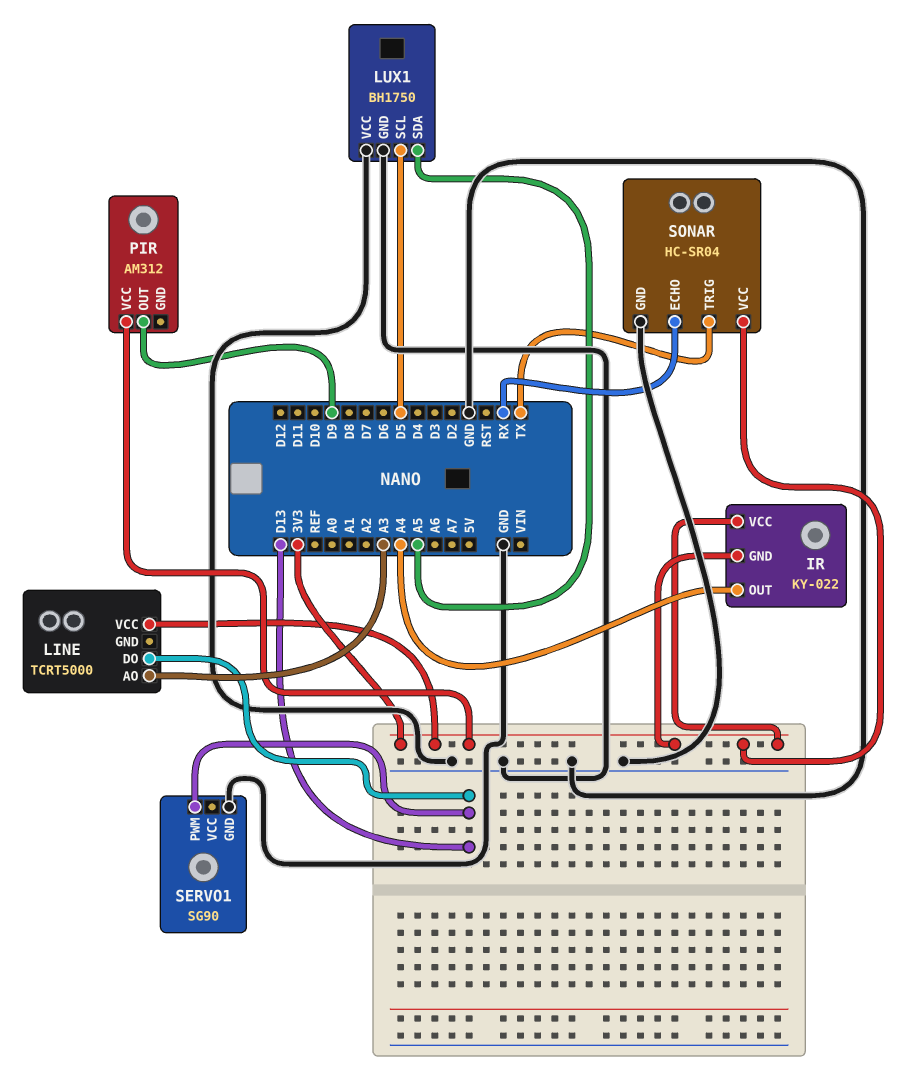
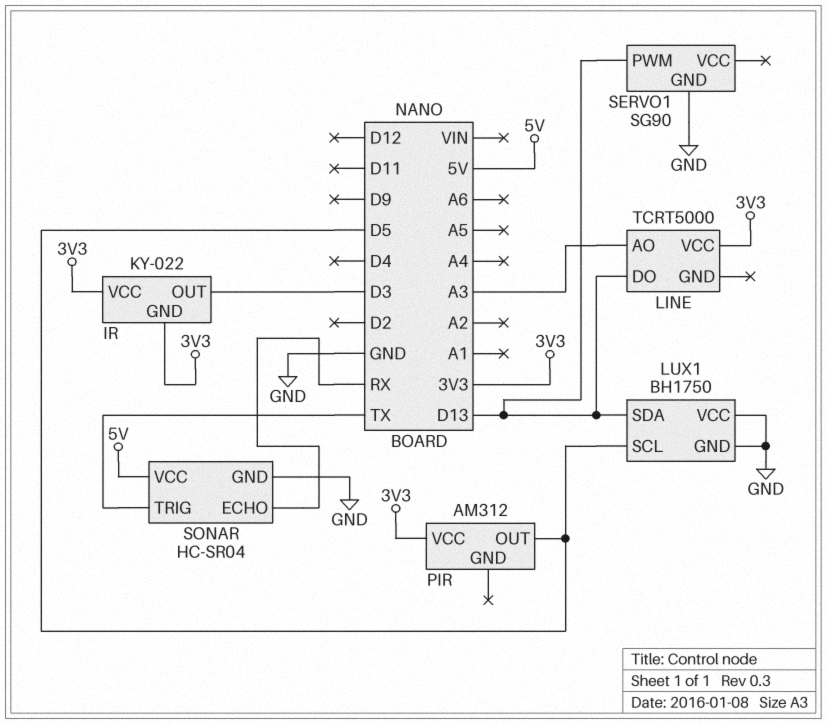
IR pin OUT: A4 -> D3
LUX1 pin SDA: A5 -> D13
PIR pin OUT: D9 -> D5
SONAR pin VCC: 3V3 -> 5V

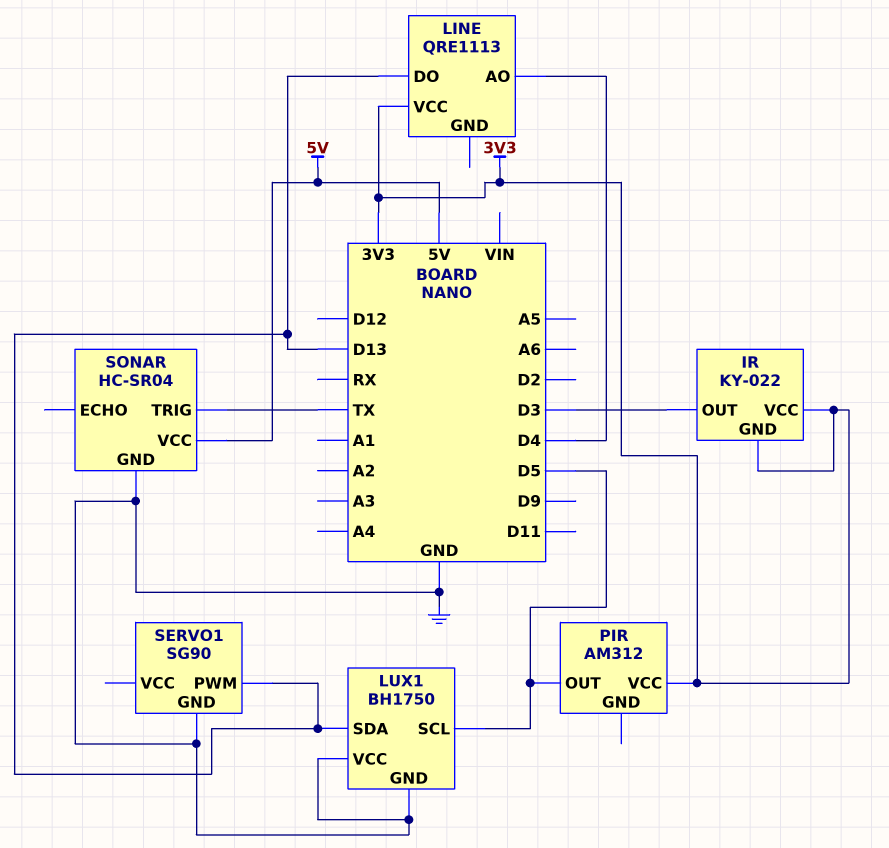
LINE: TCRT5000 -> QRE1113
LINE pin AO: A3 -> D4
SONAR pin ECHO: RX -> none

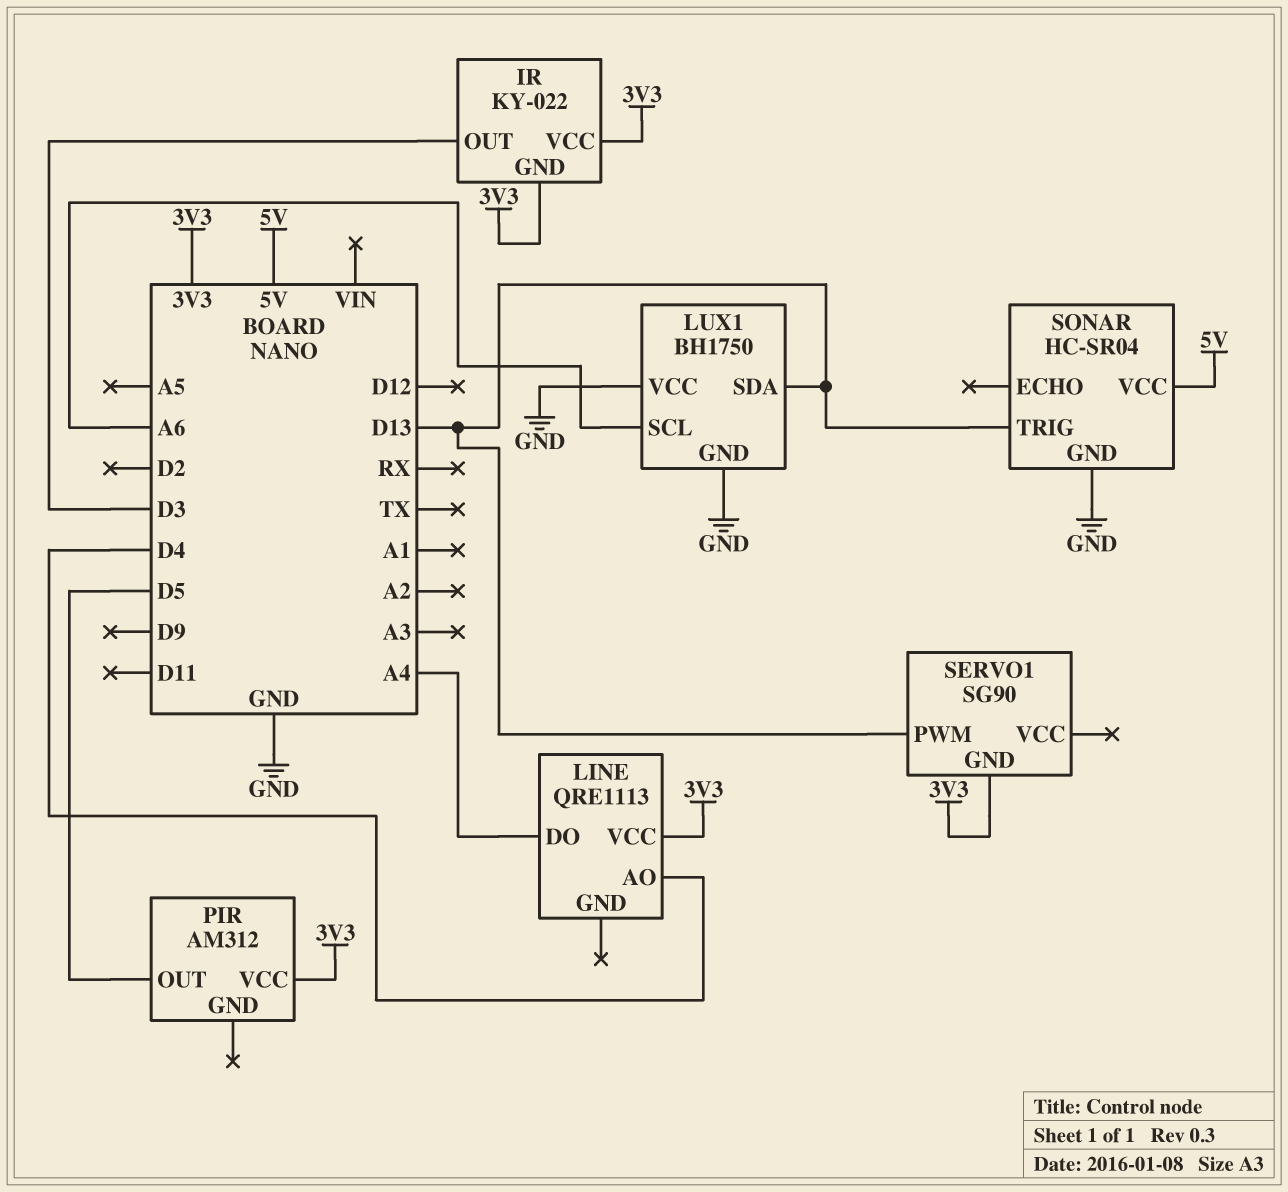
LINE pin DO: D13 -> A4
LUX1 pin SCL: D5 -> A6
SERVO1 pin GND: GND -> 3V3
SONAR pin TRIG: TX -> D13

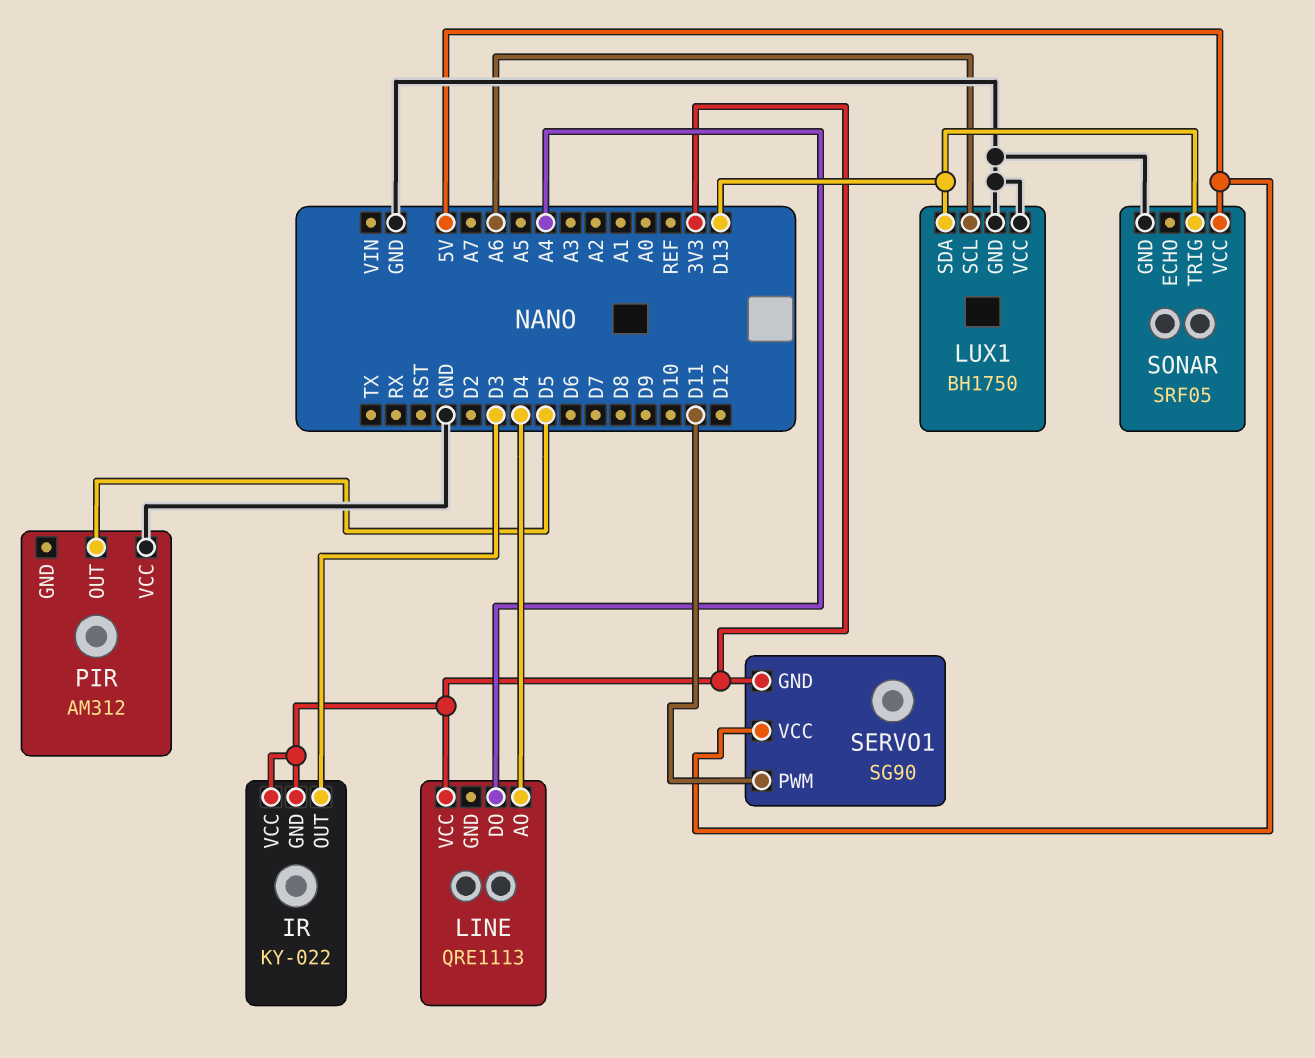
PIR pin VCC: 3V3 -> GND
SERVO1 pin PWM: D13 -> D11
SERVO1 pin VCC: none -> 5V
SONAR: HC-SR04 -> SRF05

